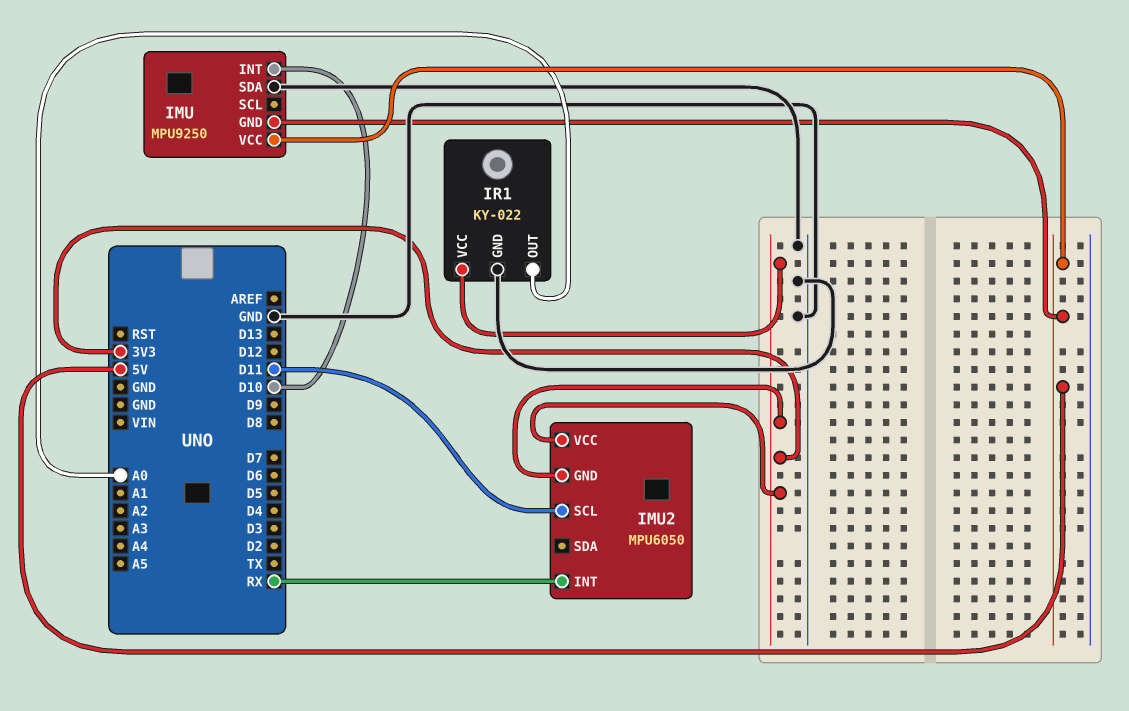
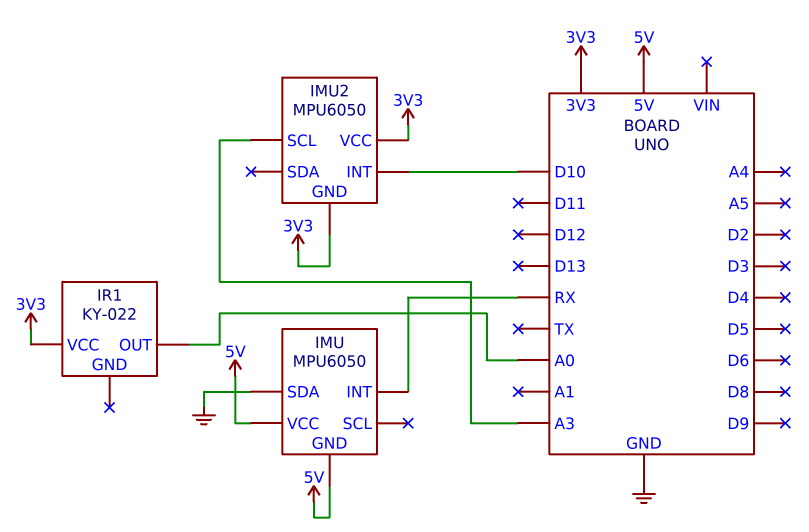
IMU: MPU9250 -> MPU6050
IMU pin INT: D10 -> RX
IMU2 pin INT: RX -> D10
IMU2 pin SCL: D11 -> A3
IR1 pin GND: GND -> none

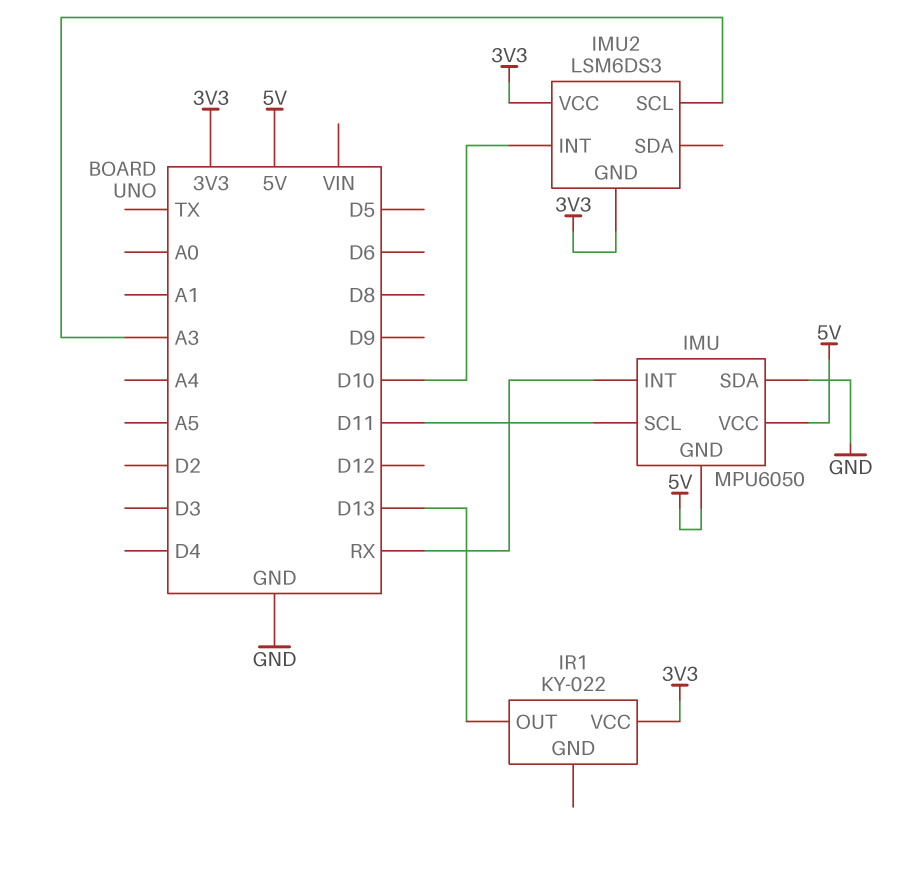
IMU pin SCL: none -> D11
IMU2: MPU6050 -> LSM6DS3
IR1 pin OUT: A0 -> D13

